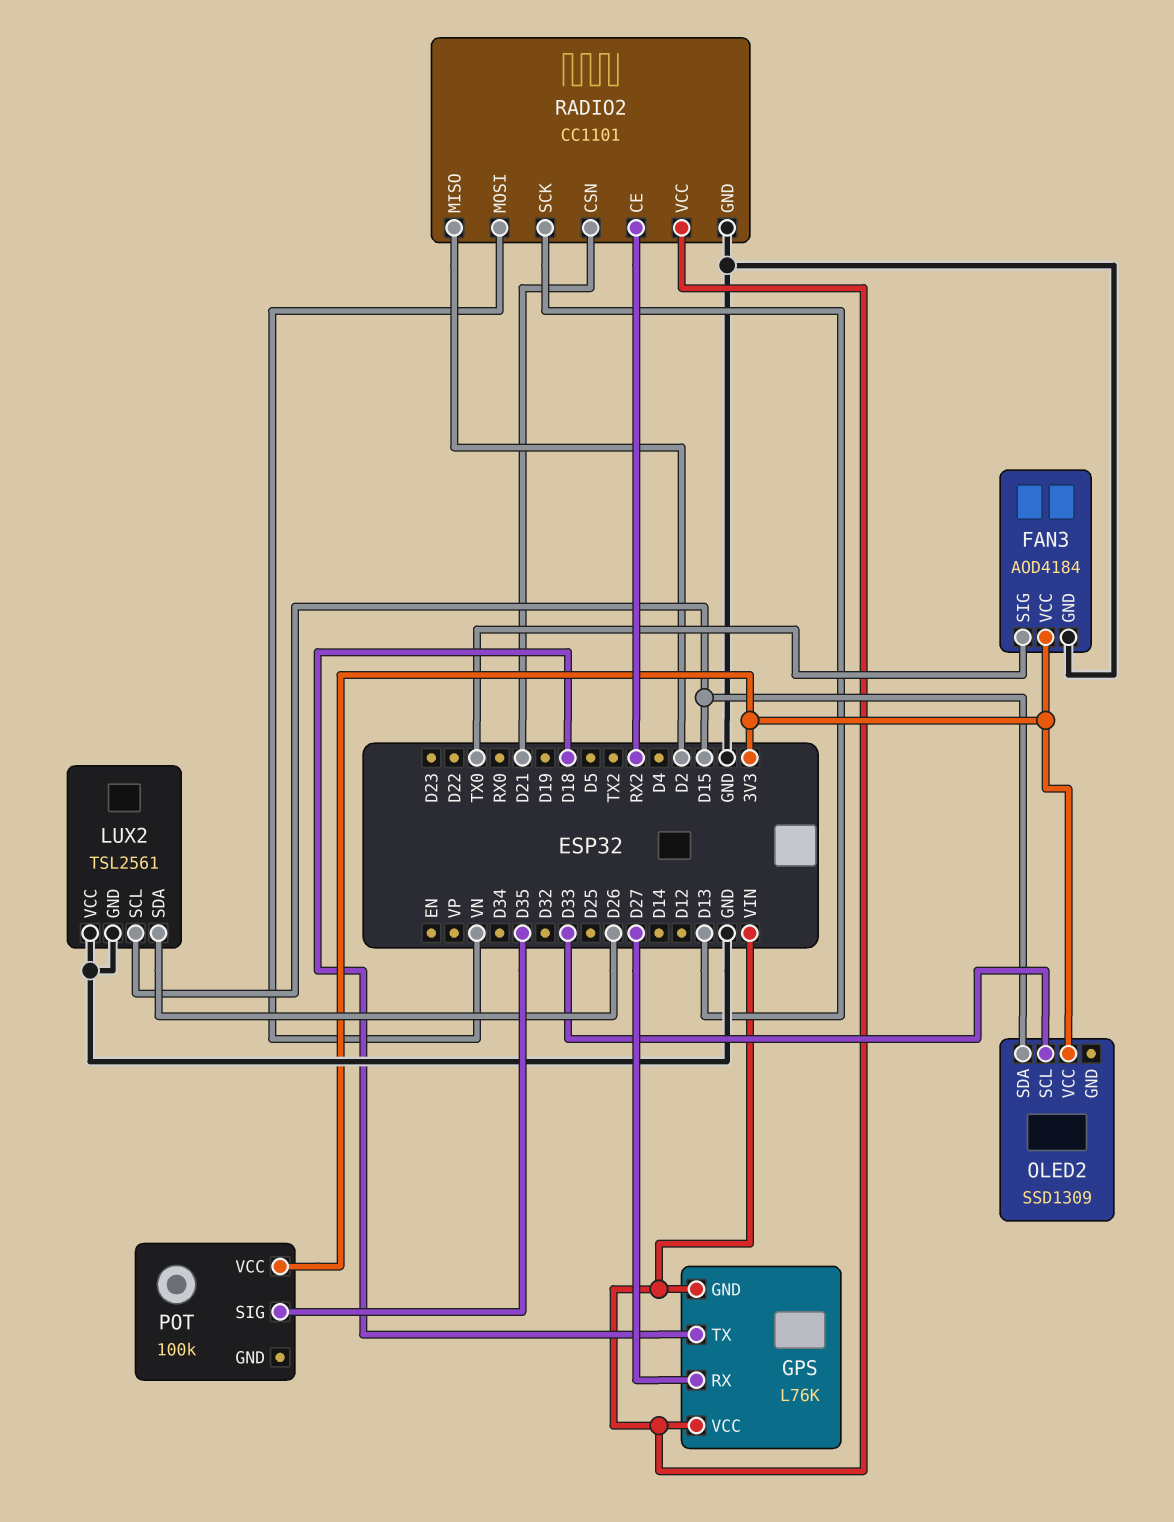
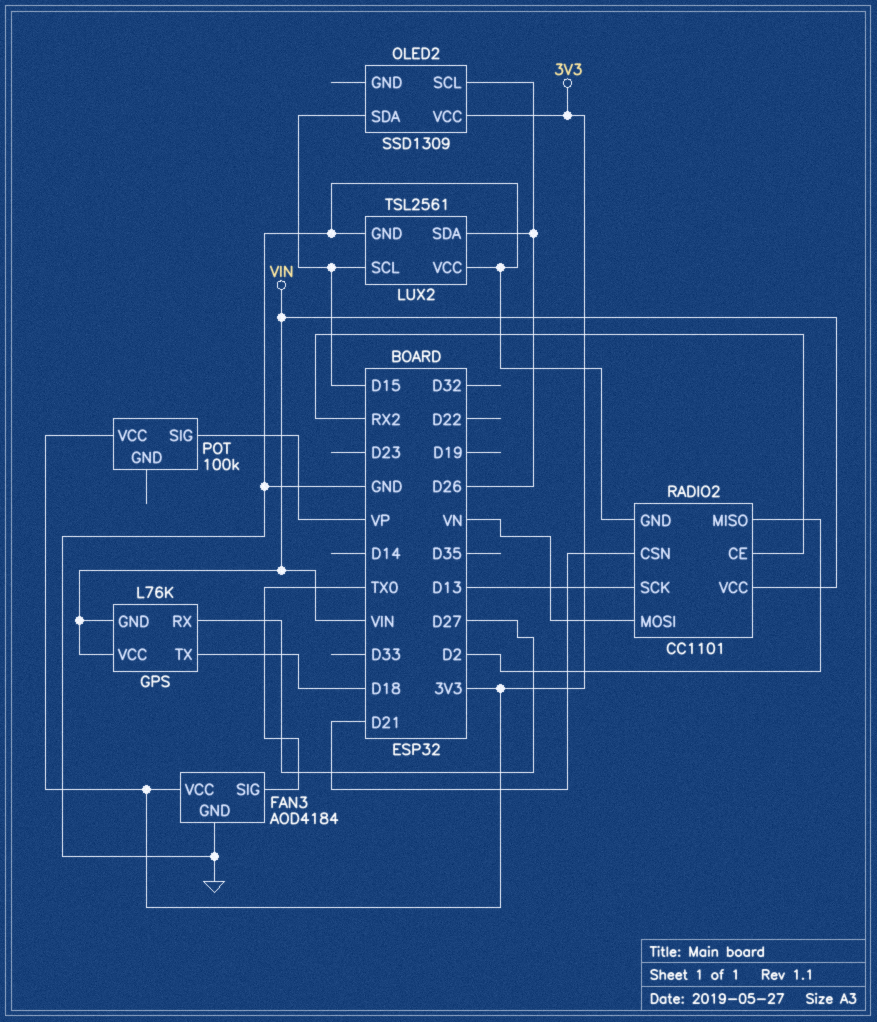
OLED2 pin SCL: D33 -> D26
POT pin SIG: D35 -> VP

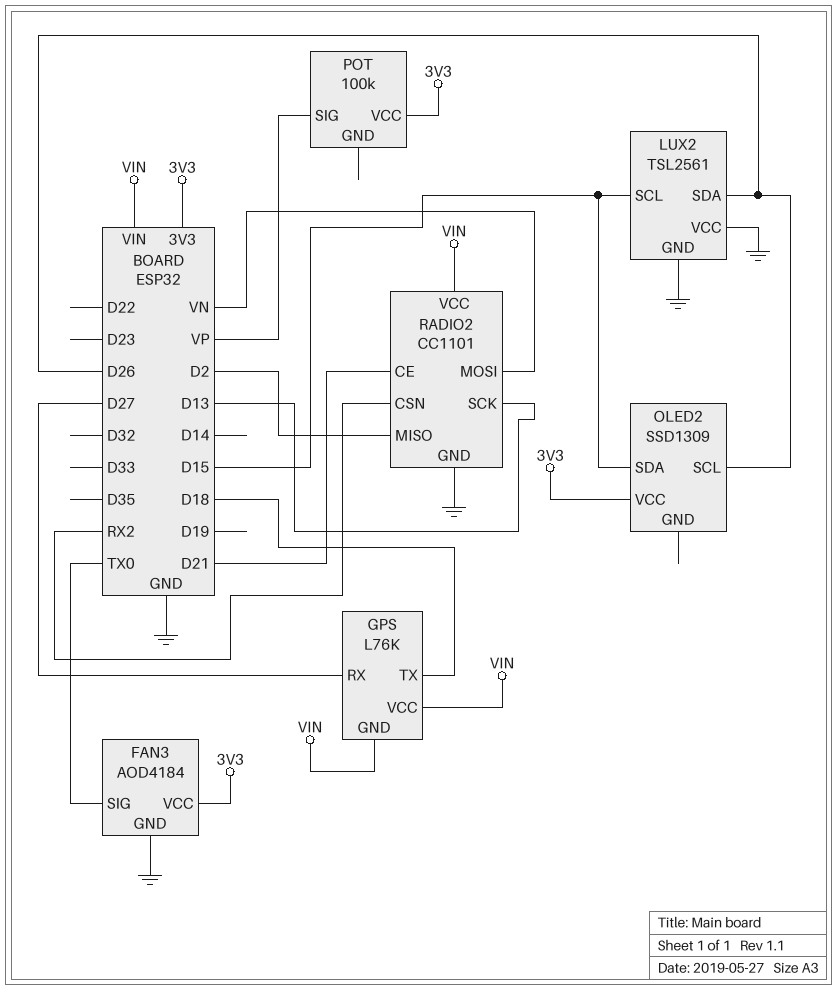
RADIO2 pin CE: RX2 -> D21
RADIO2 pin CSN: D21 -> RX2

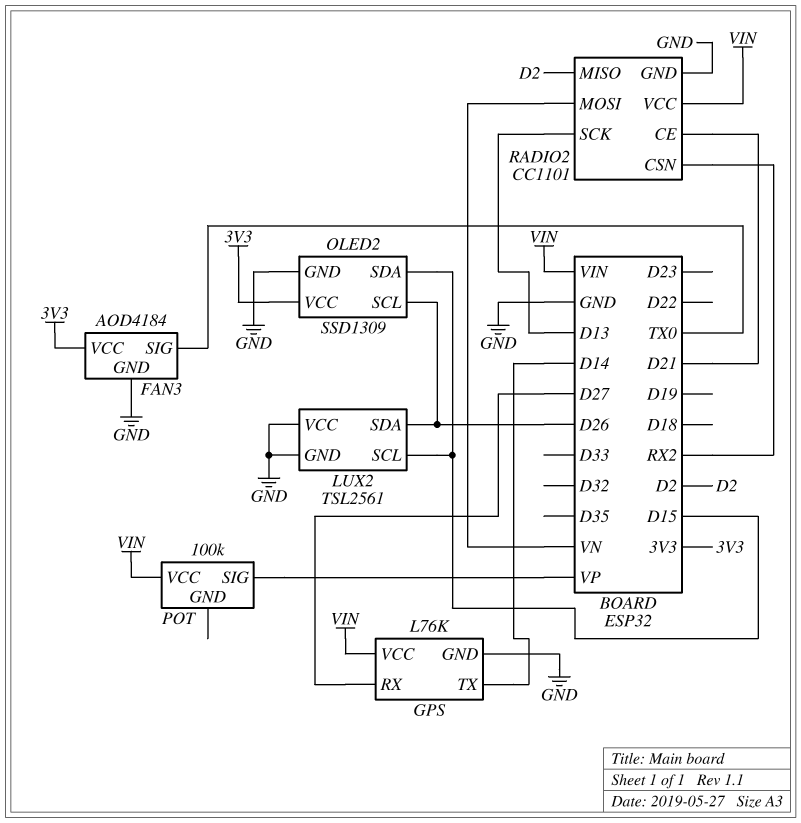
GPS pin GND: VIN -> GND
GPS pin TX: D18 -> D14
OLED2 pin GND: none -> GND
POT pin VCC: 3V3 -> VIN

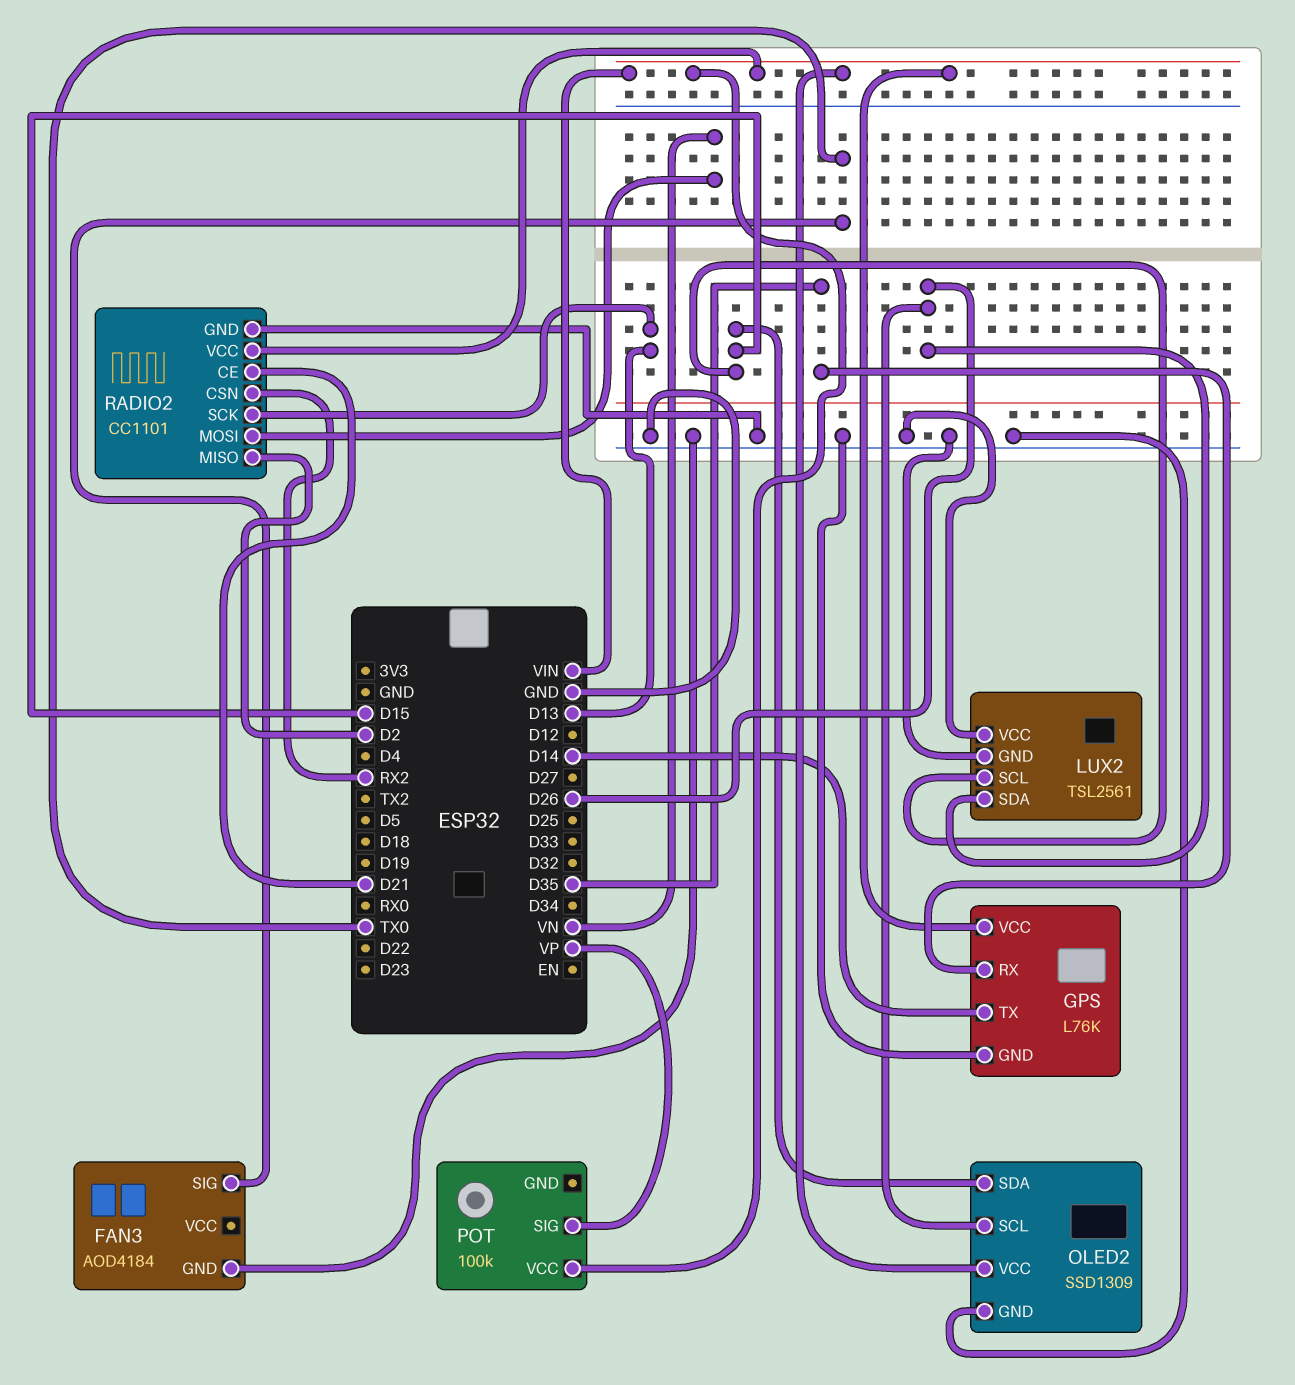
FAN3 pin VCC: 3V3 -> none
GPS pin RX: D27 -> D35
OLED2 pin VCC: 3V3 -> VIN

